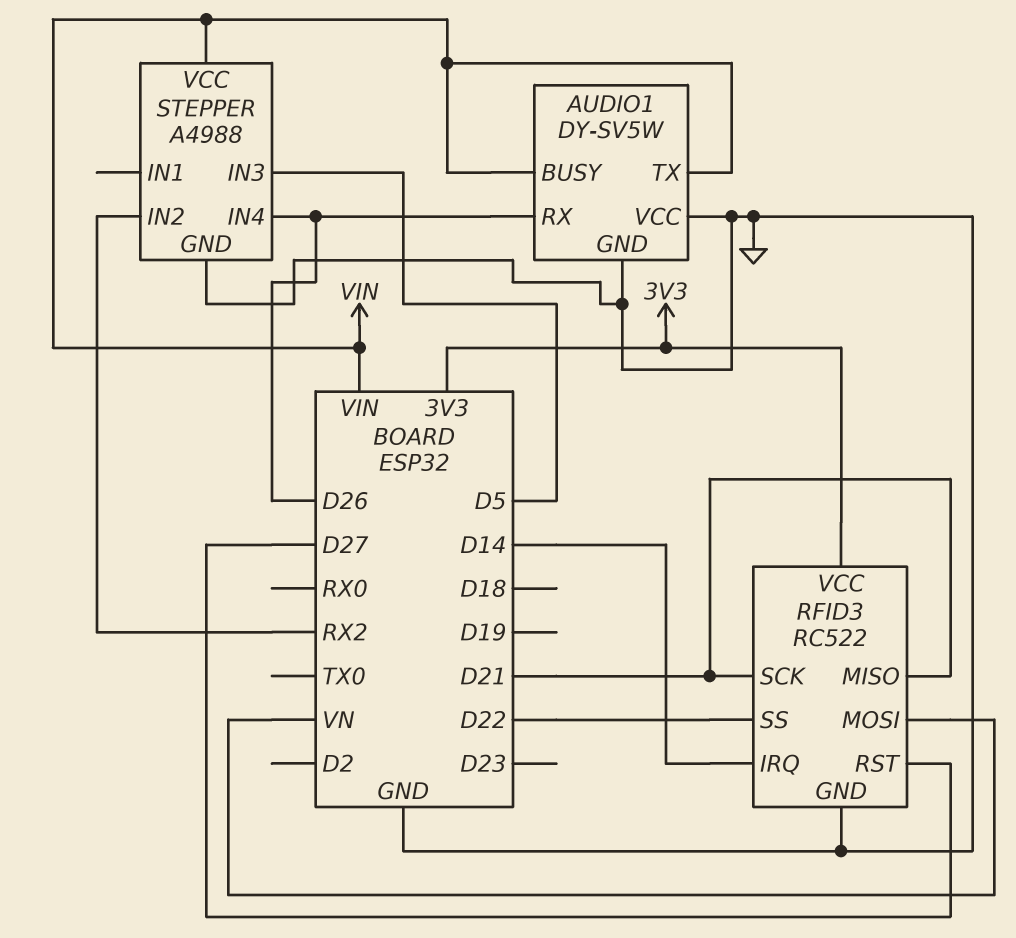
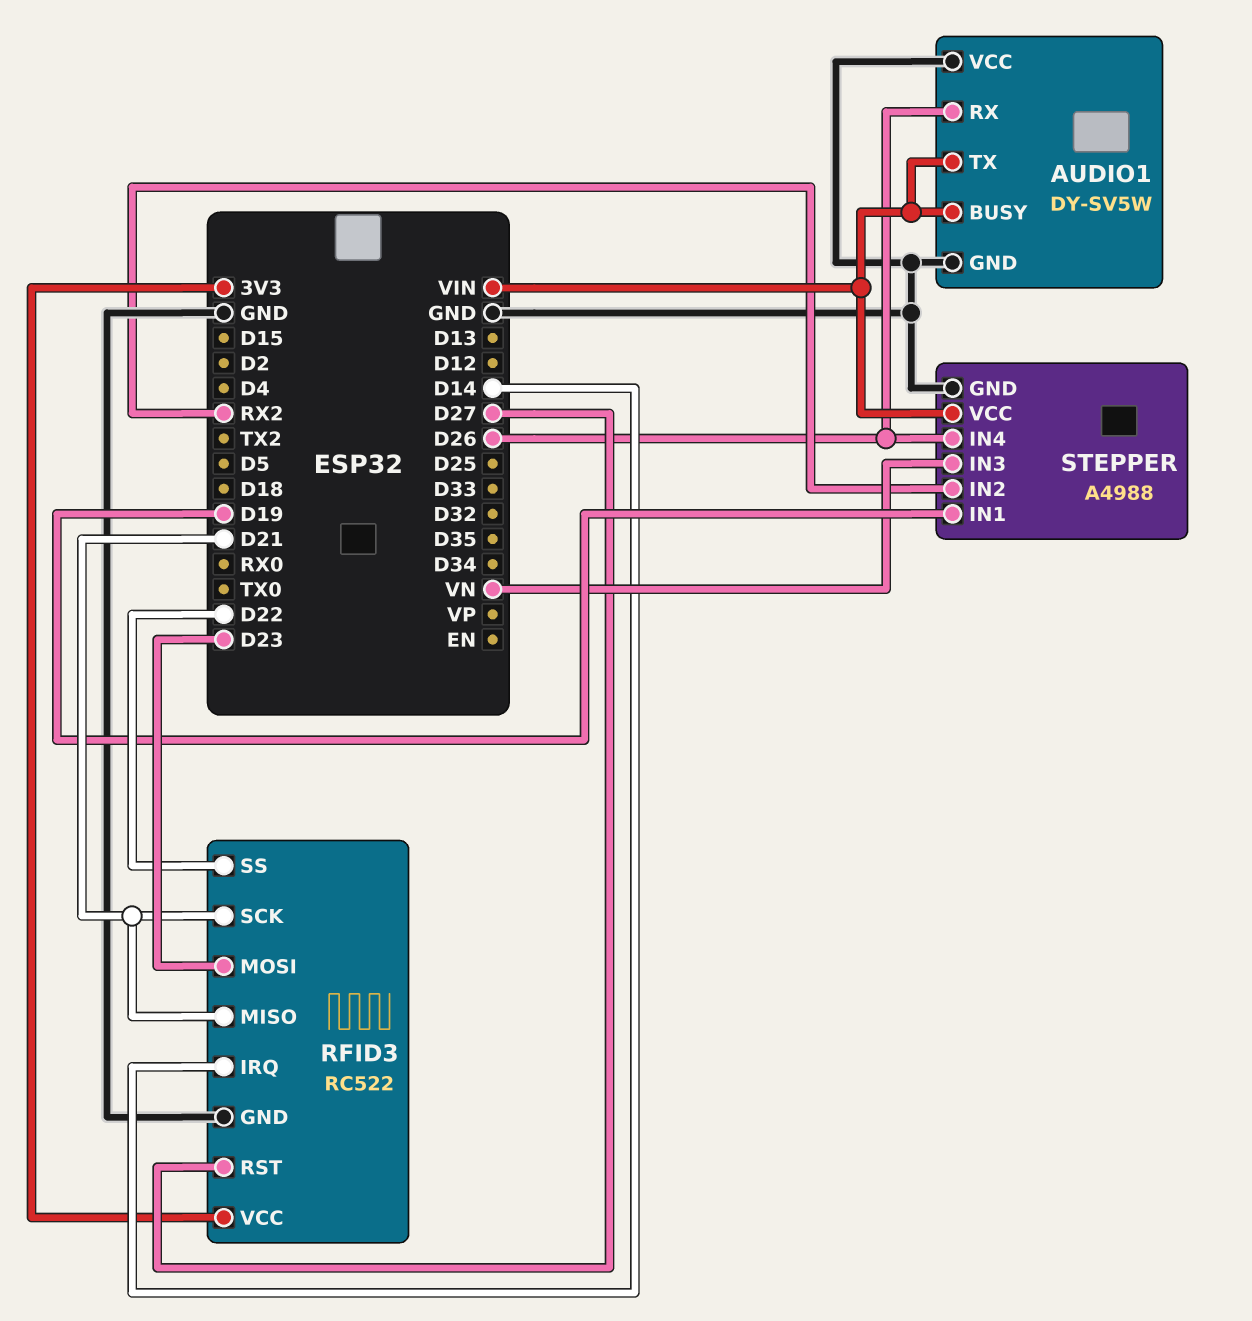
RFID3 pin MOSI: VN -> D23
STEPPER pin IN1: none -> D19
STEPPER pin IN3: D5 -> VN

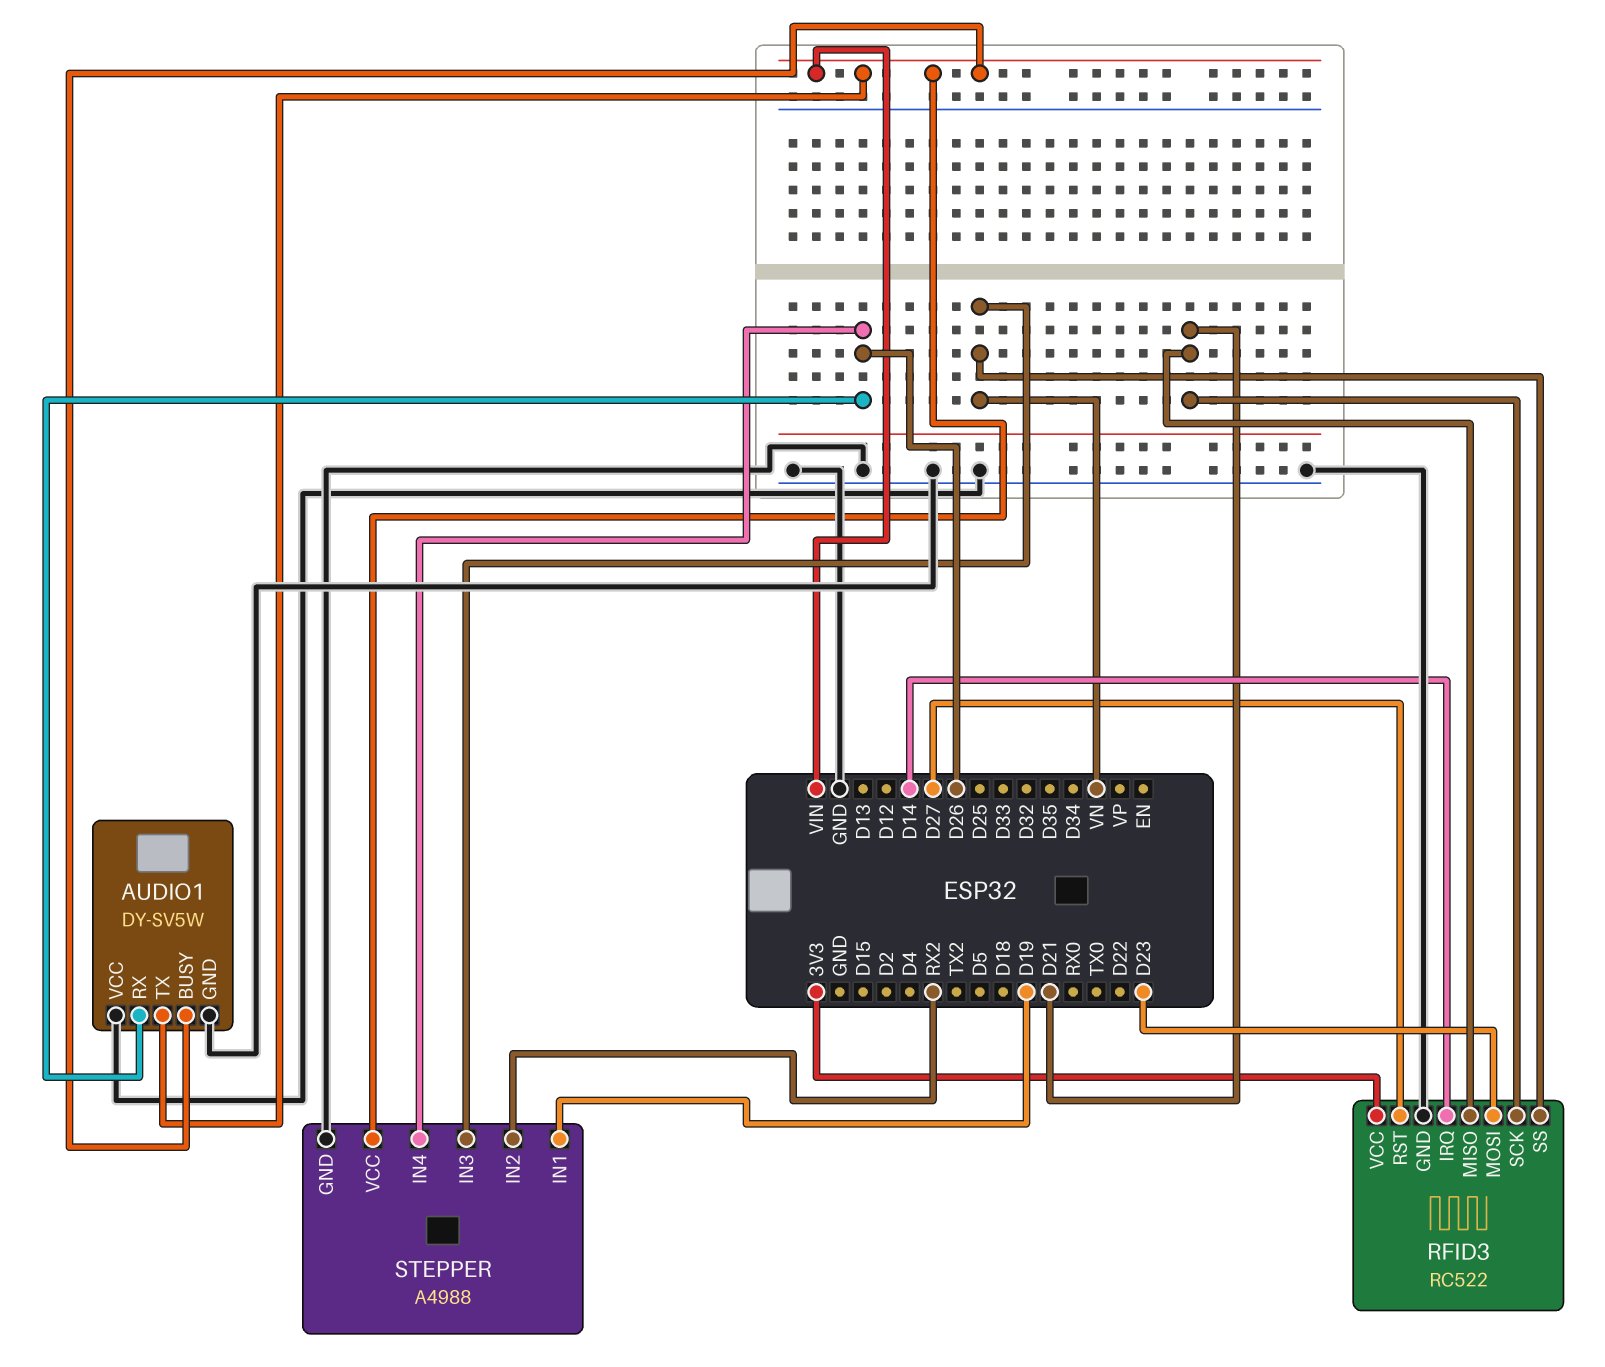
RFID3 pin SS: D22 -> VN

